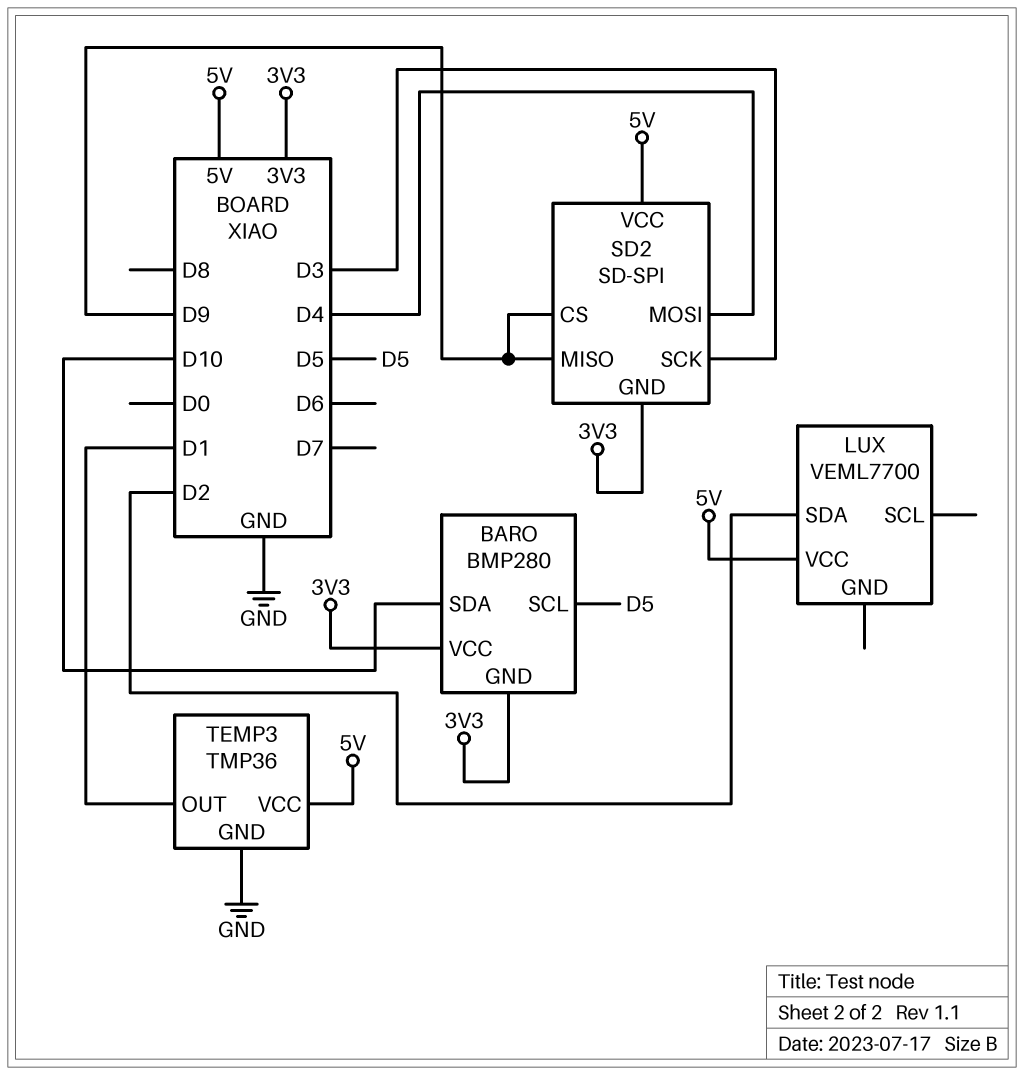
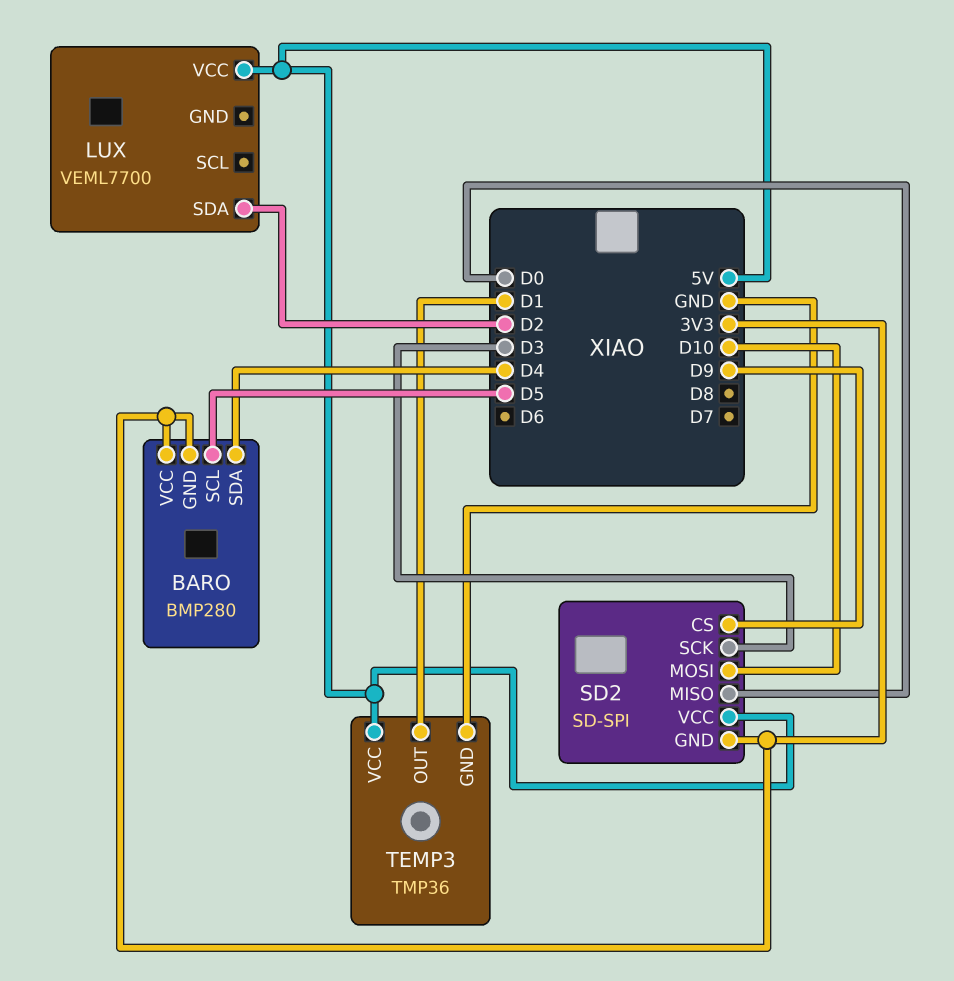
BARO pin SDA: D10 -> D4
SD2 pin MISO: D9 -> D0
SD2 pin MOSI: D4 -> D10

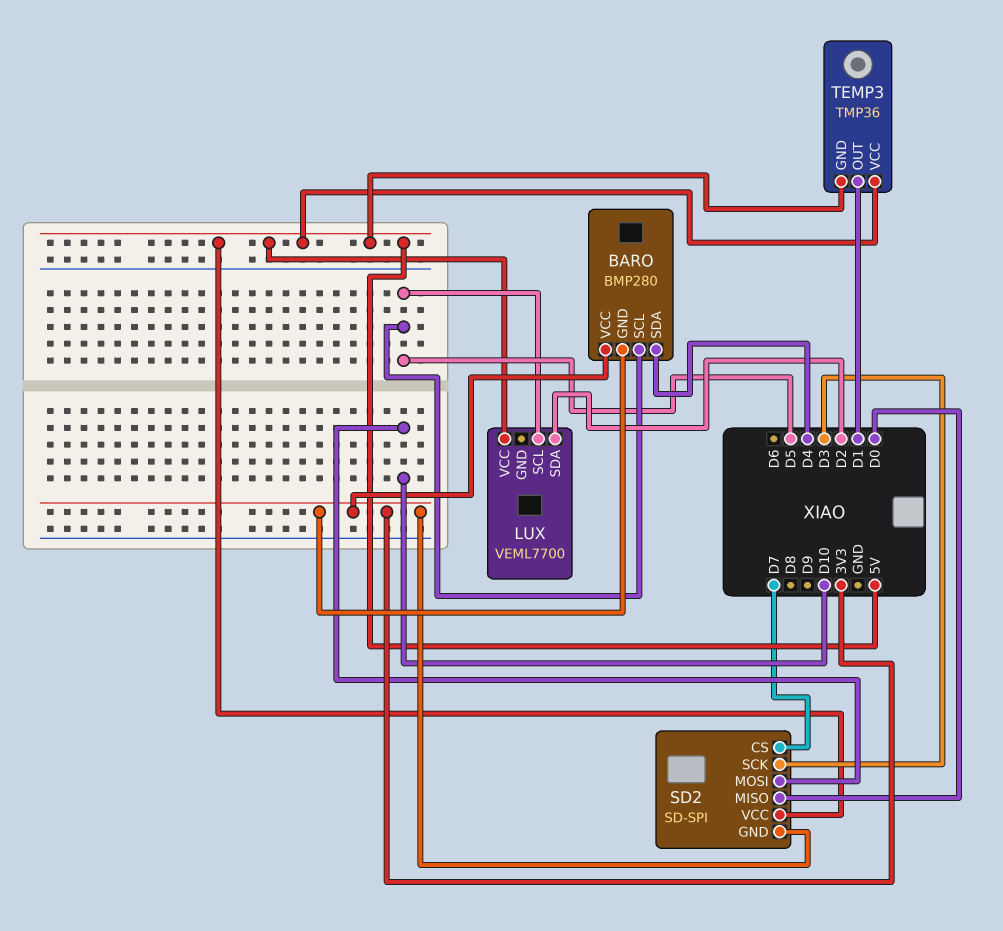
LUX pin SCL: none -> D5
SD2 pin CS: D9 -> D7
TEMP3 pin GND: GND -> 5V

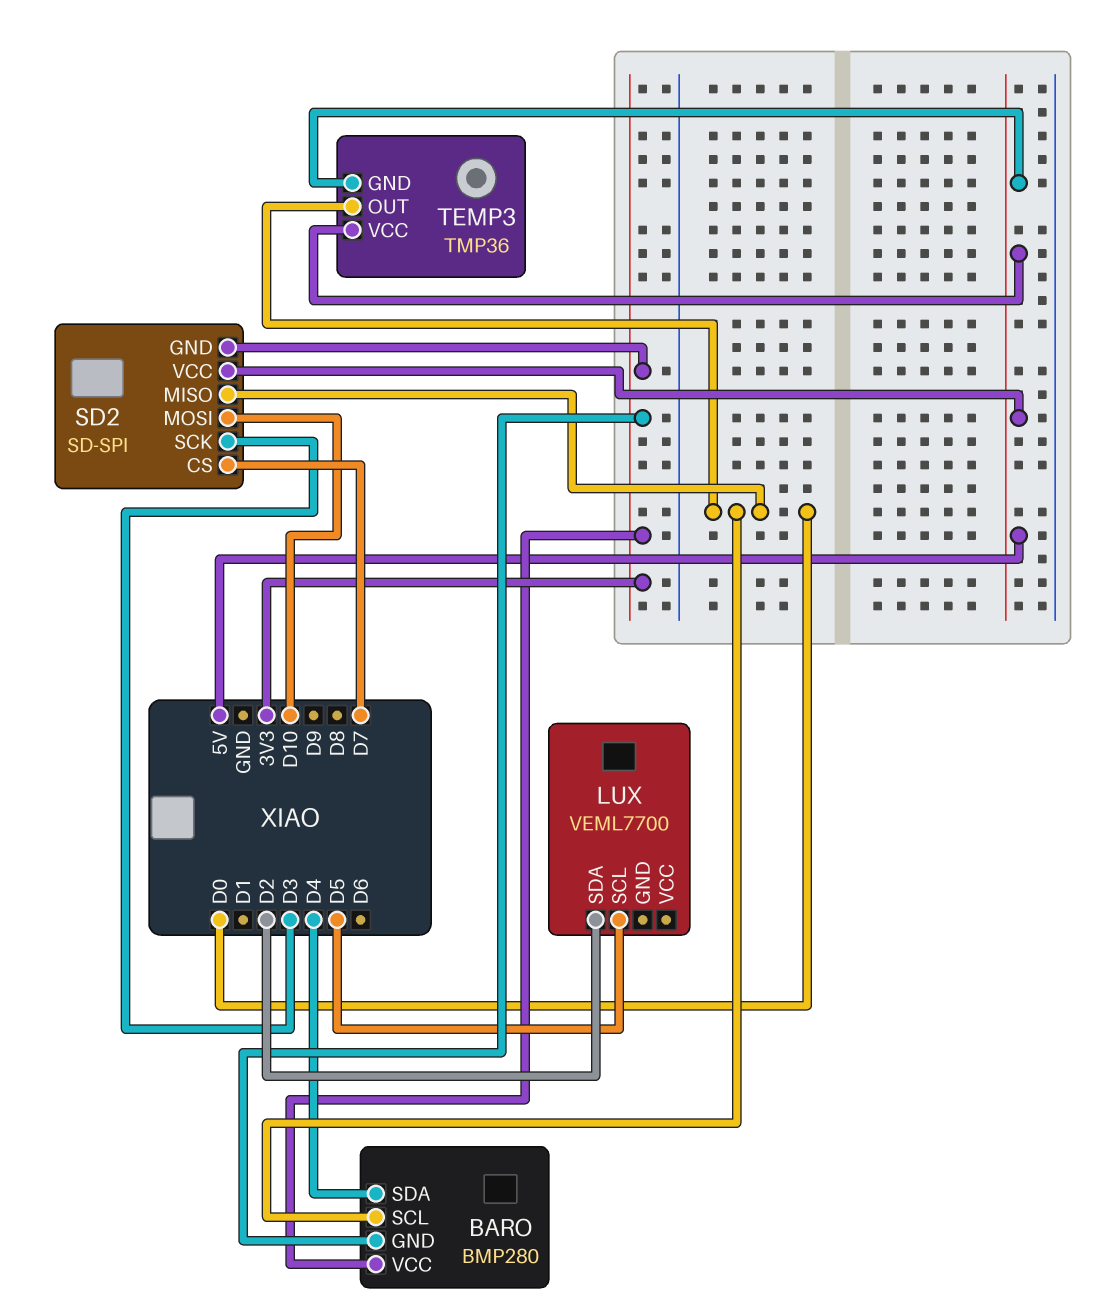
BARO pin SCL: D5 -> D0
LUX pin VCC: 5V -> none
TEMP3 pin OUT: D1 -> D0

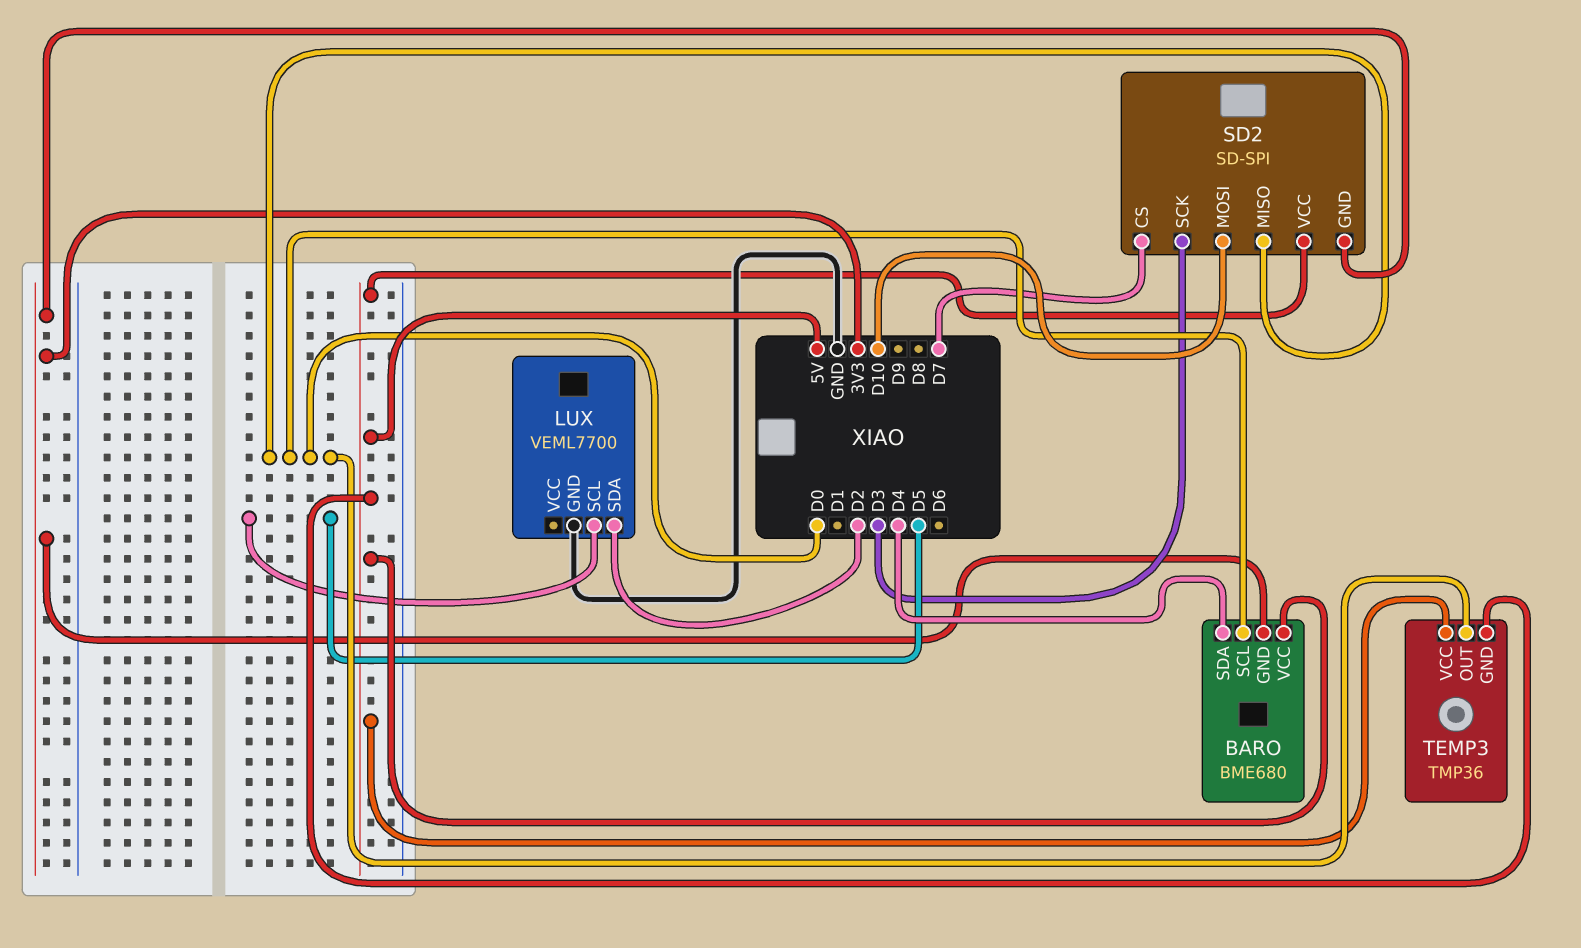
BARO: BMP280 -> BME680
BARO pin VCC: 3V3 -> 5V
LUX pin GND: none -> GND

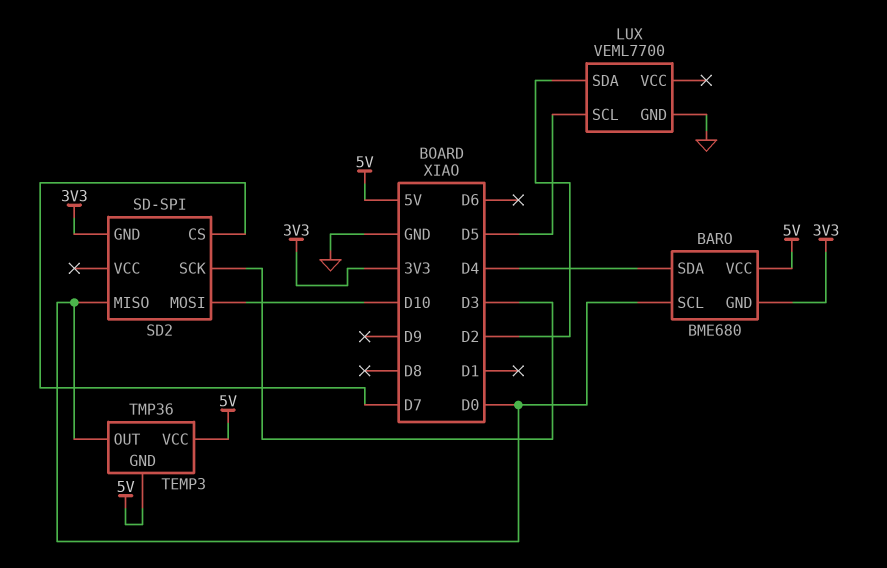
SD2 pin VCC: 5V -> none

